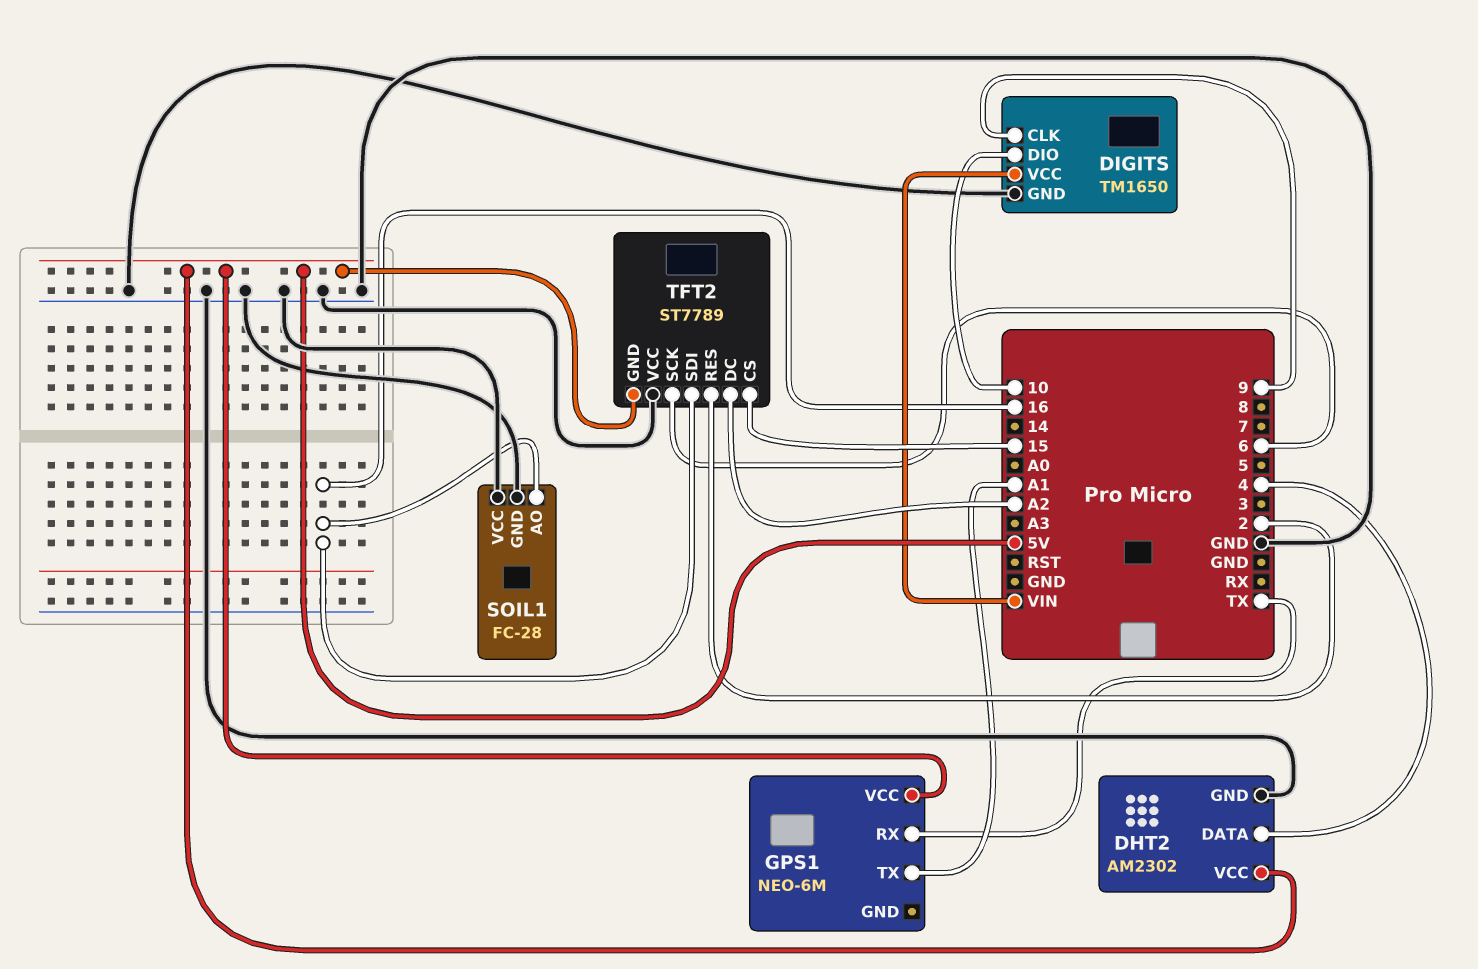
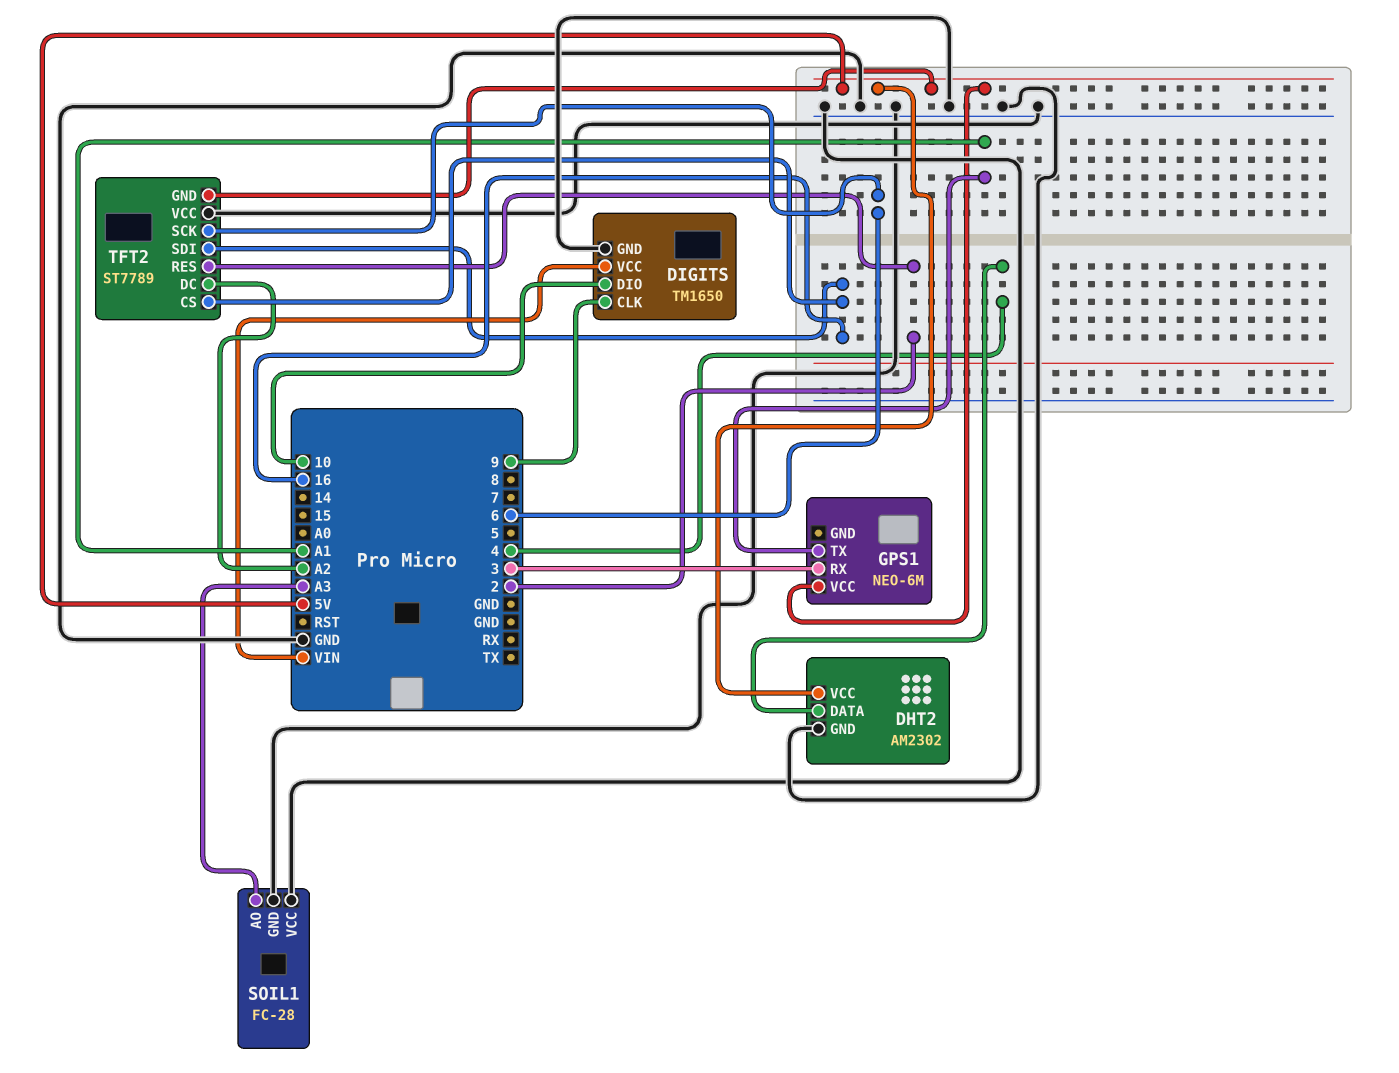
GPS1 pin RX: TX -> 3
SOIL1 pin AO: 16 -> A3
TFT2 pin CS: 15 -> 16

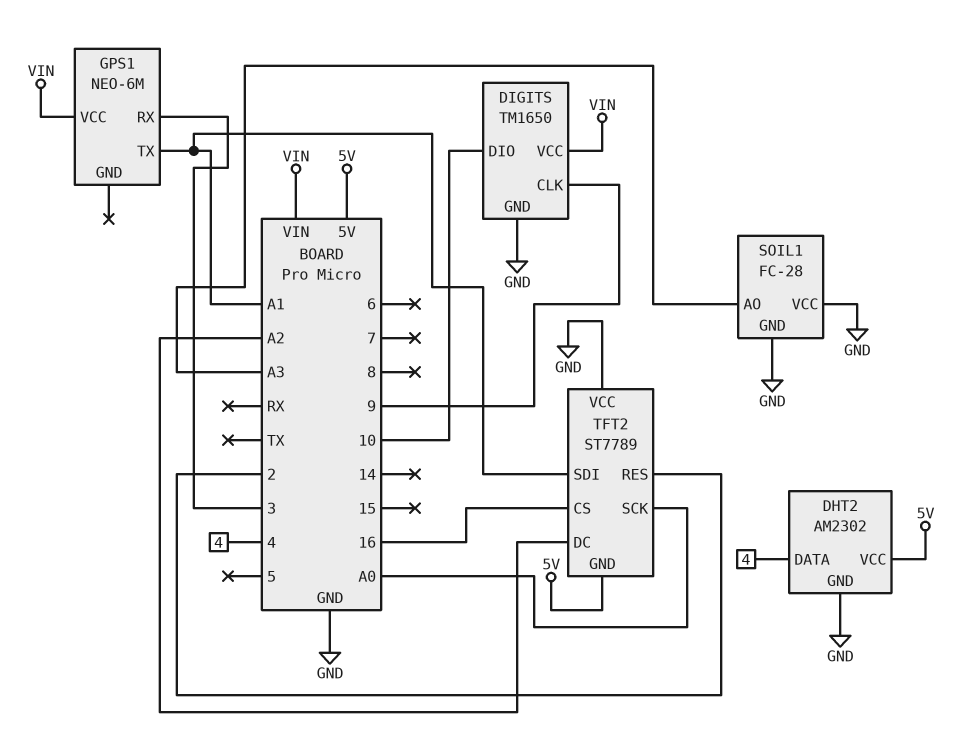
GPS1 pin VCC: 5V -> VIN
TFT2 pin SCK: 6 -> A0
TFT2 pin SDI: 16 -> A1

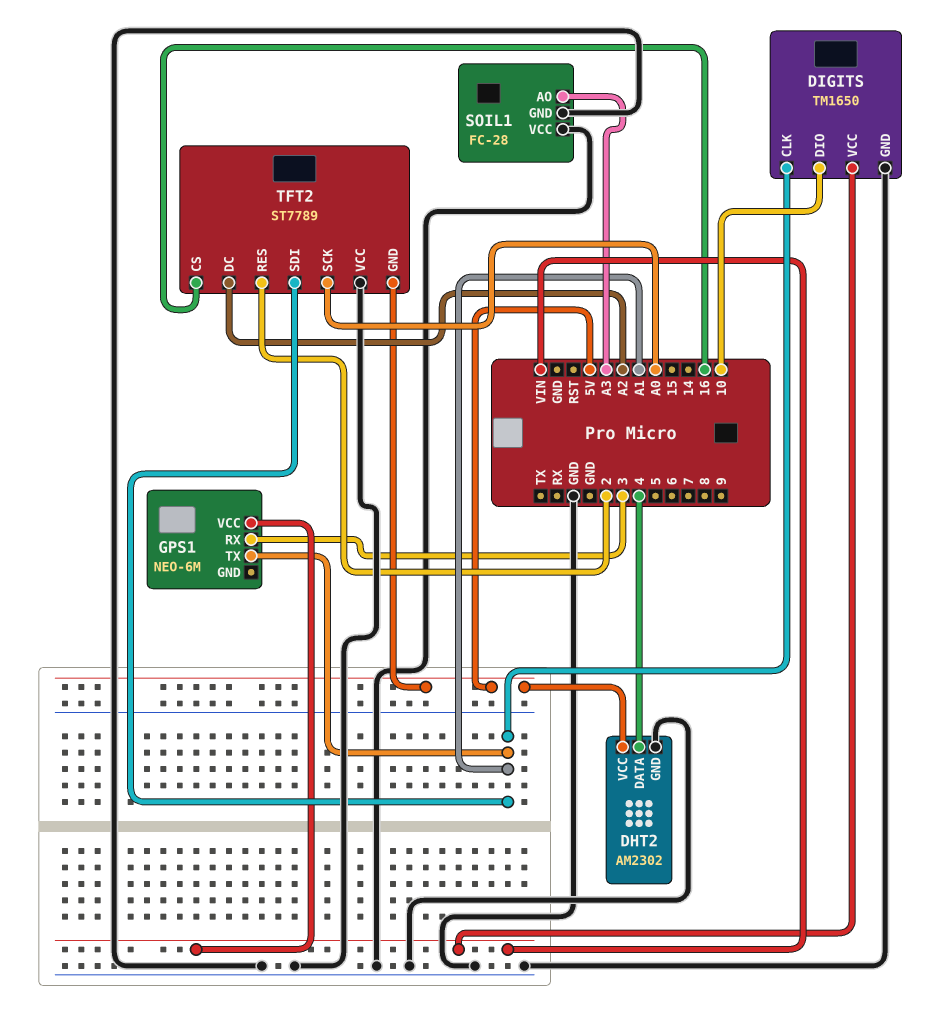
DIGITS pin CLK: 9 -> A1

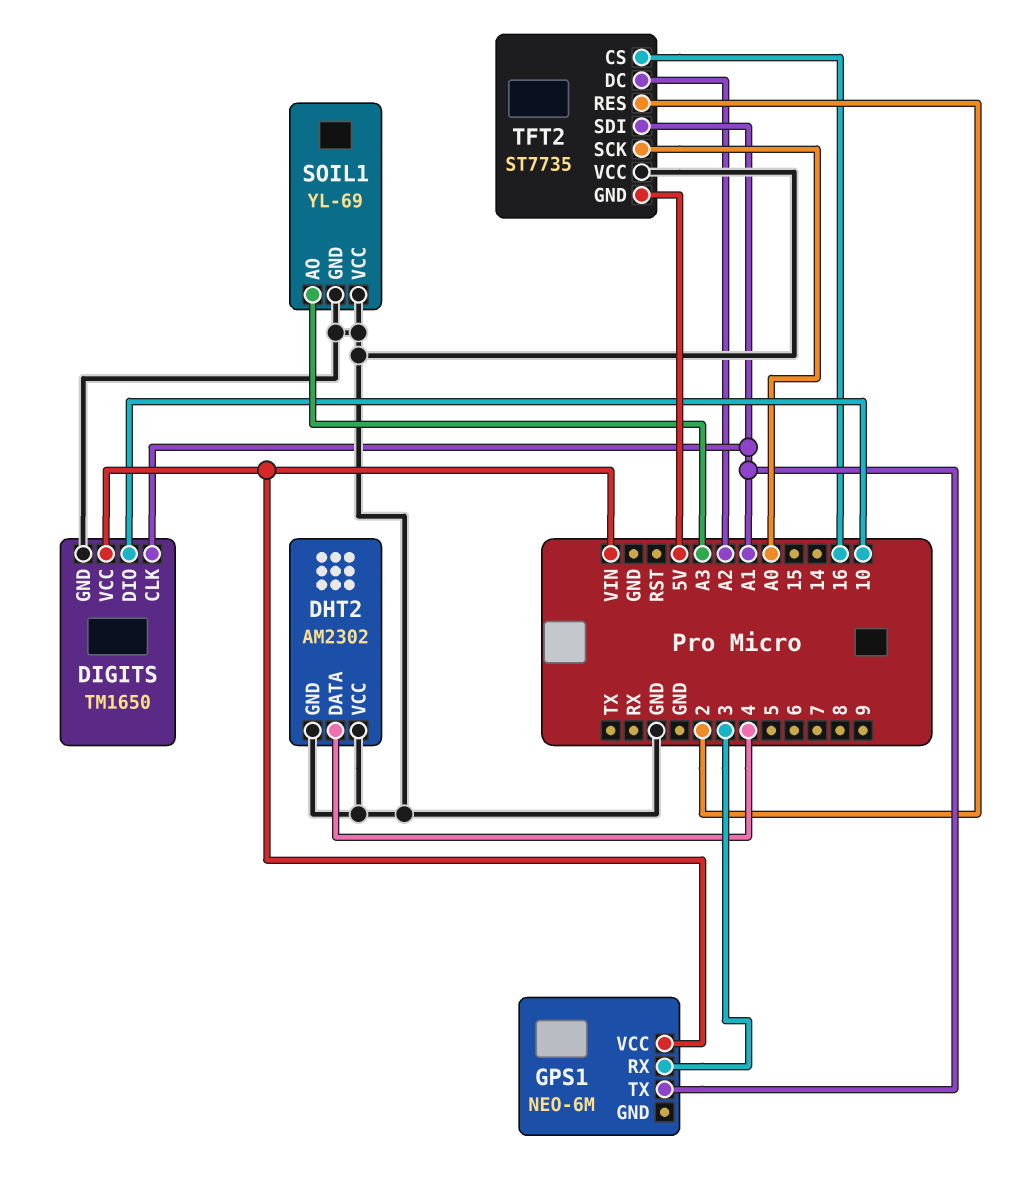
DHT2 pin VCC: 5V -> GND
SOIL1: FC-28 -> YL-69
TFT2: ST7789 -> ST7735

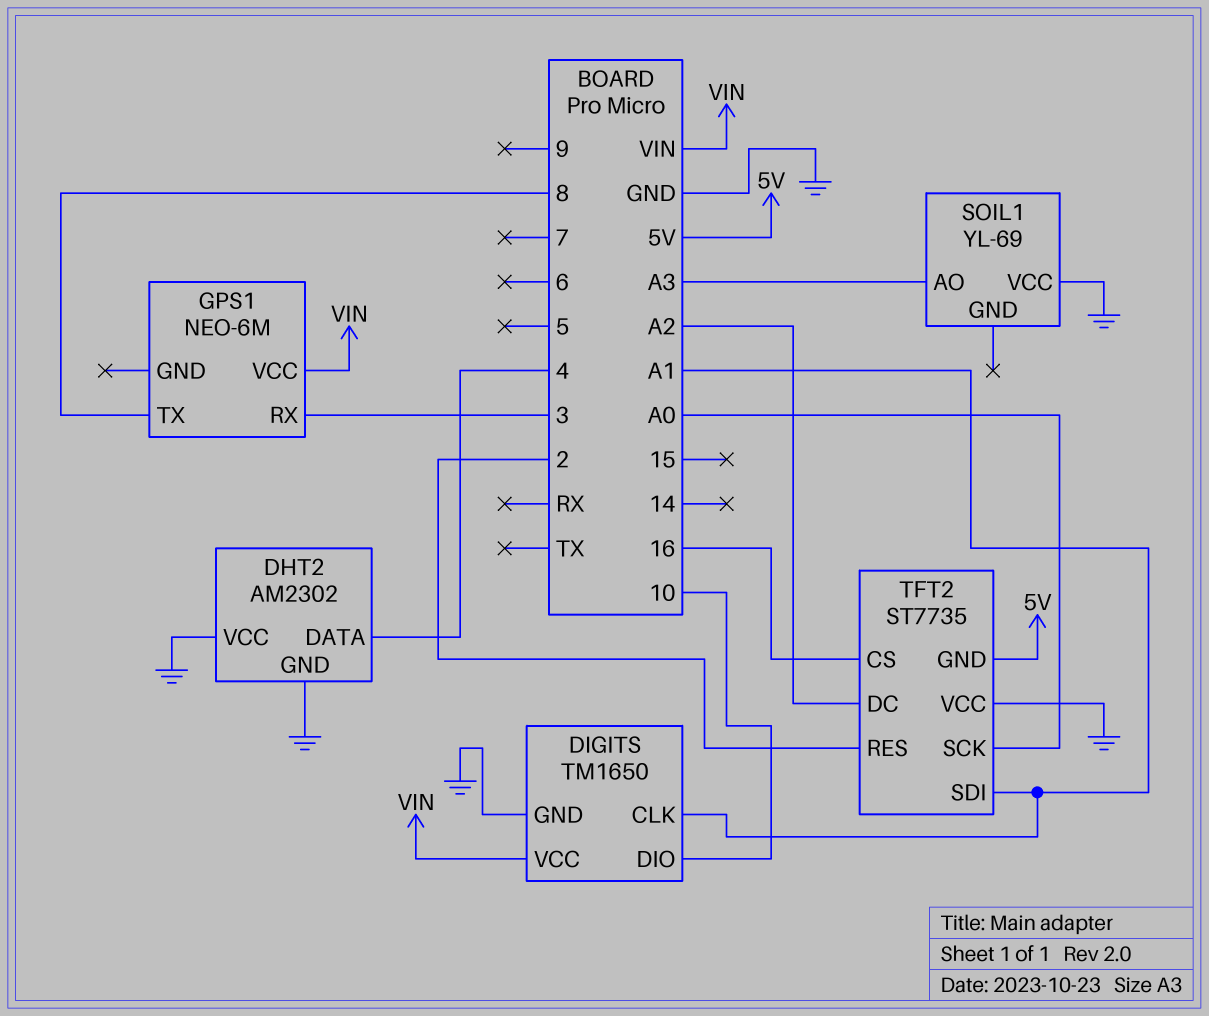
GPS1 pin TX: A1 -> 8
SOIL1 pin GND: GND -> none

